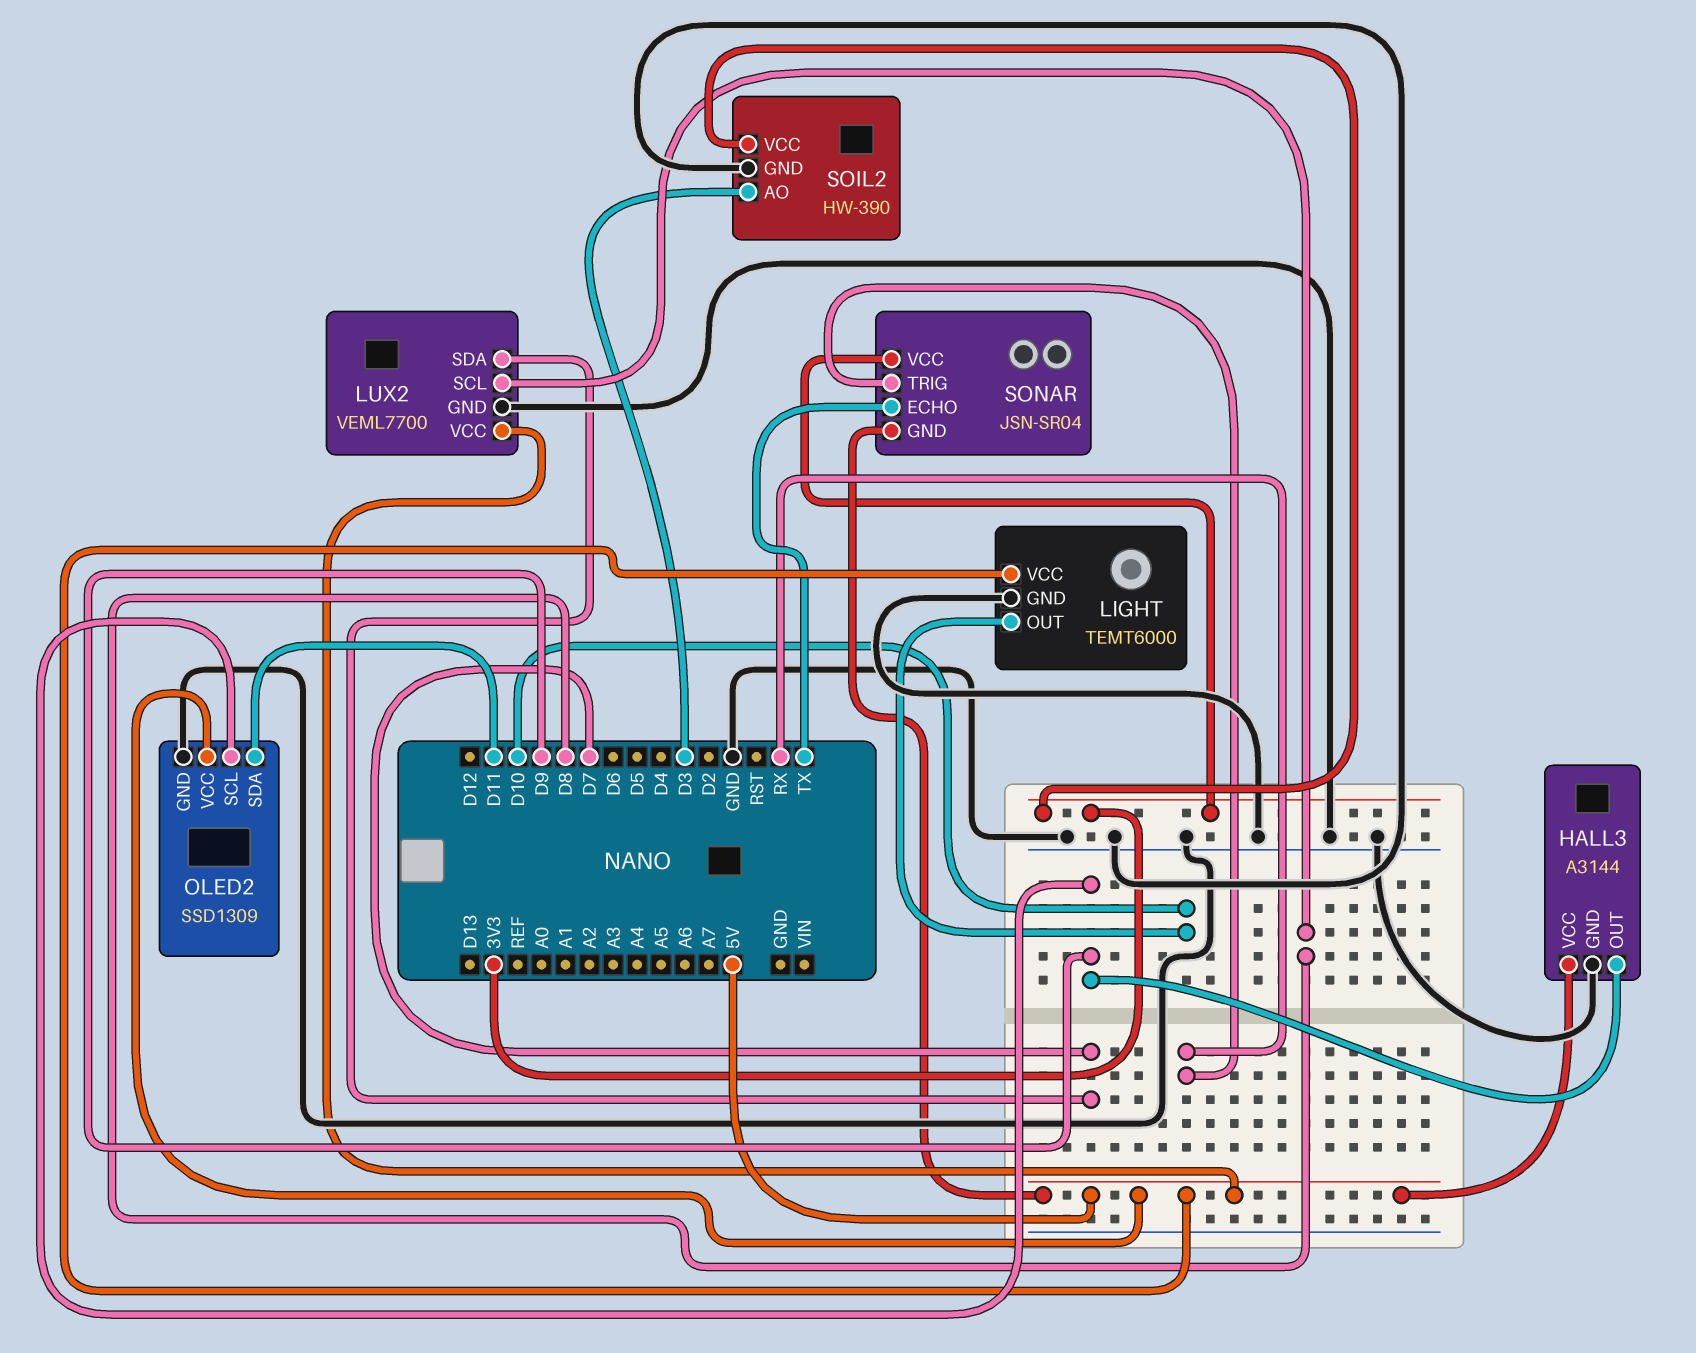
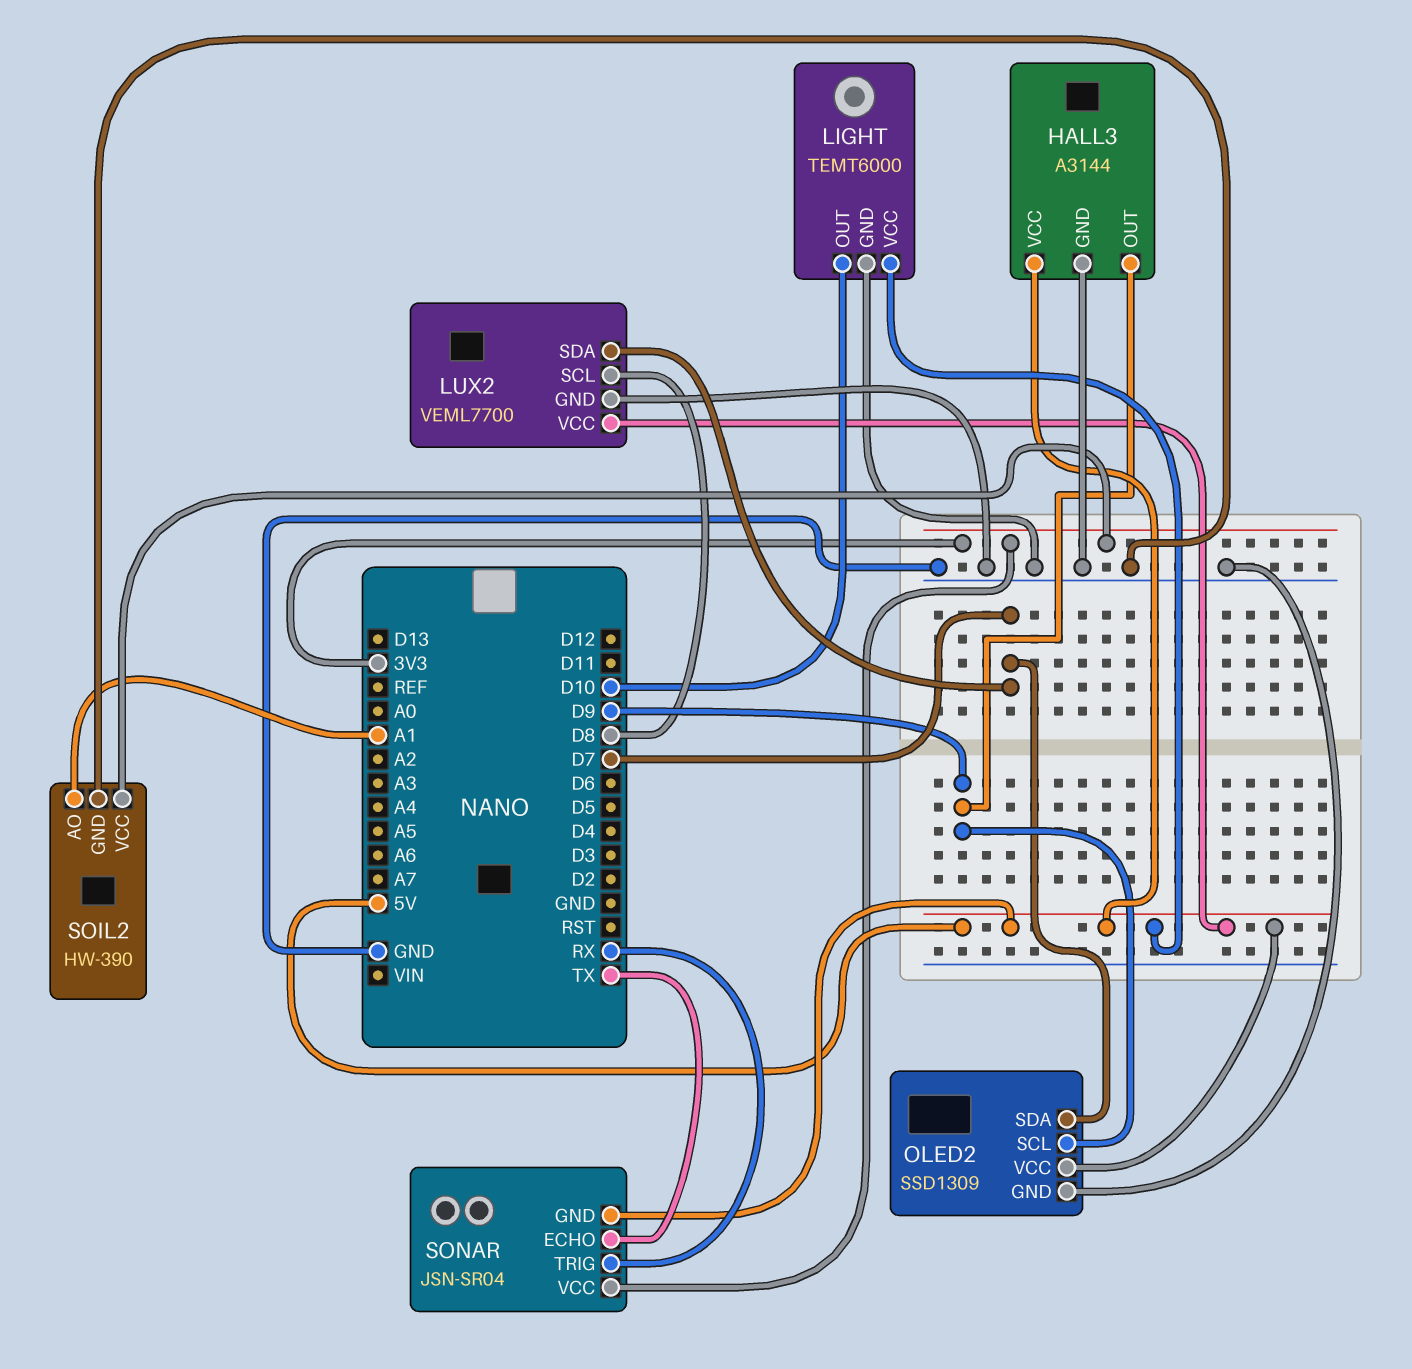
OLED2 pin SDA: D11 -> D7
SOIL2 pin AO: D3 -> A1

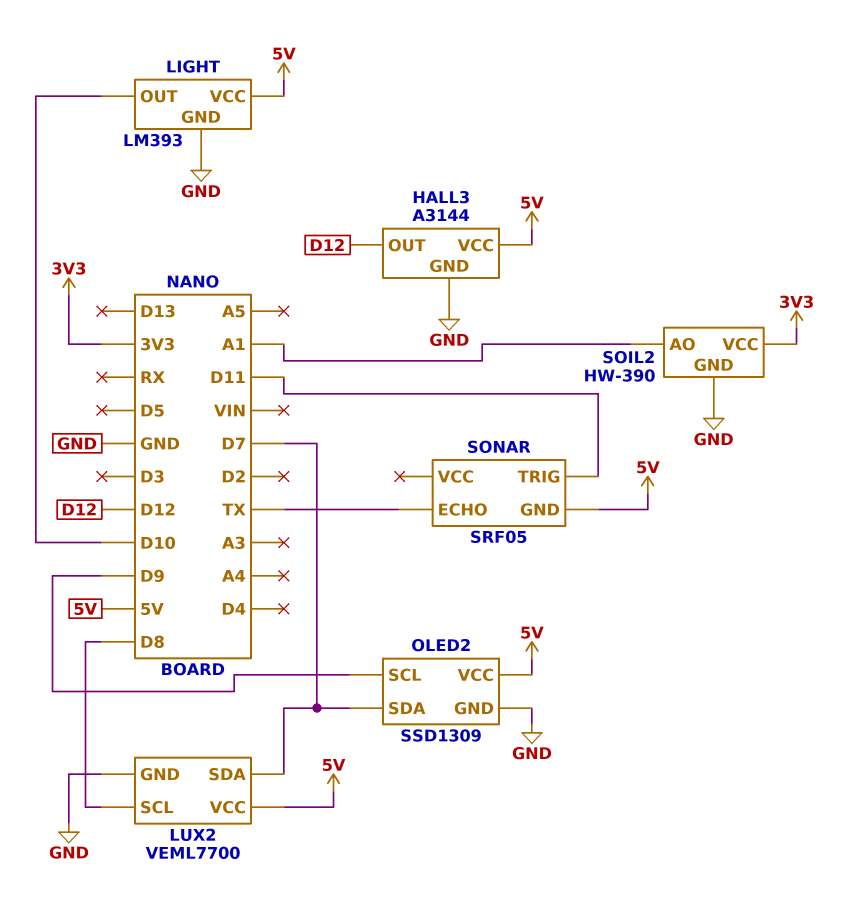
HALL3 pin OUT: D9 -> D12
LIGHT: TEMT6000 -> LM393
SONAR: JSN-SR04 -> SRF05
SONAR pin TRIG: RX -> D11
SONAR pin VCC: 3V3 -> none

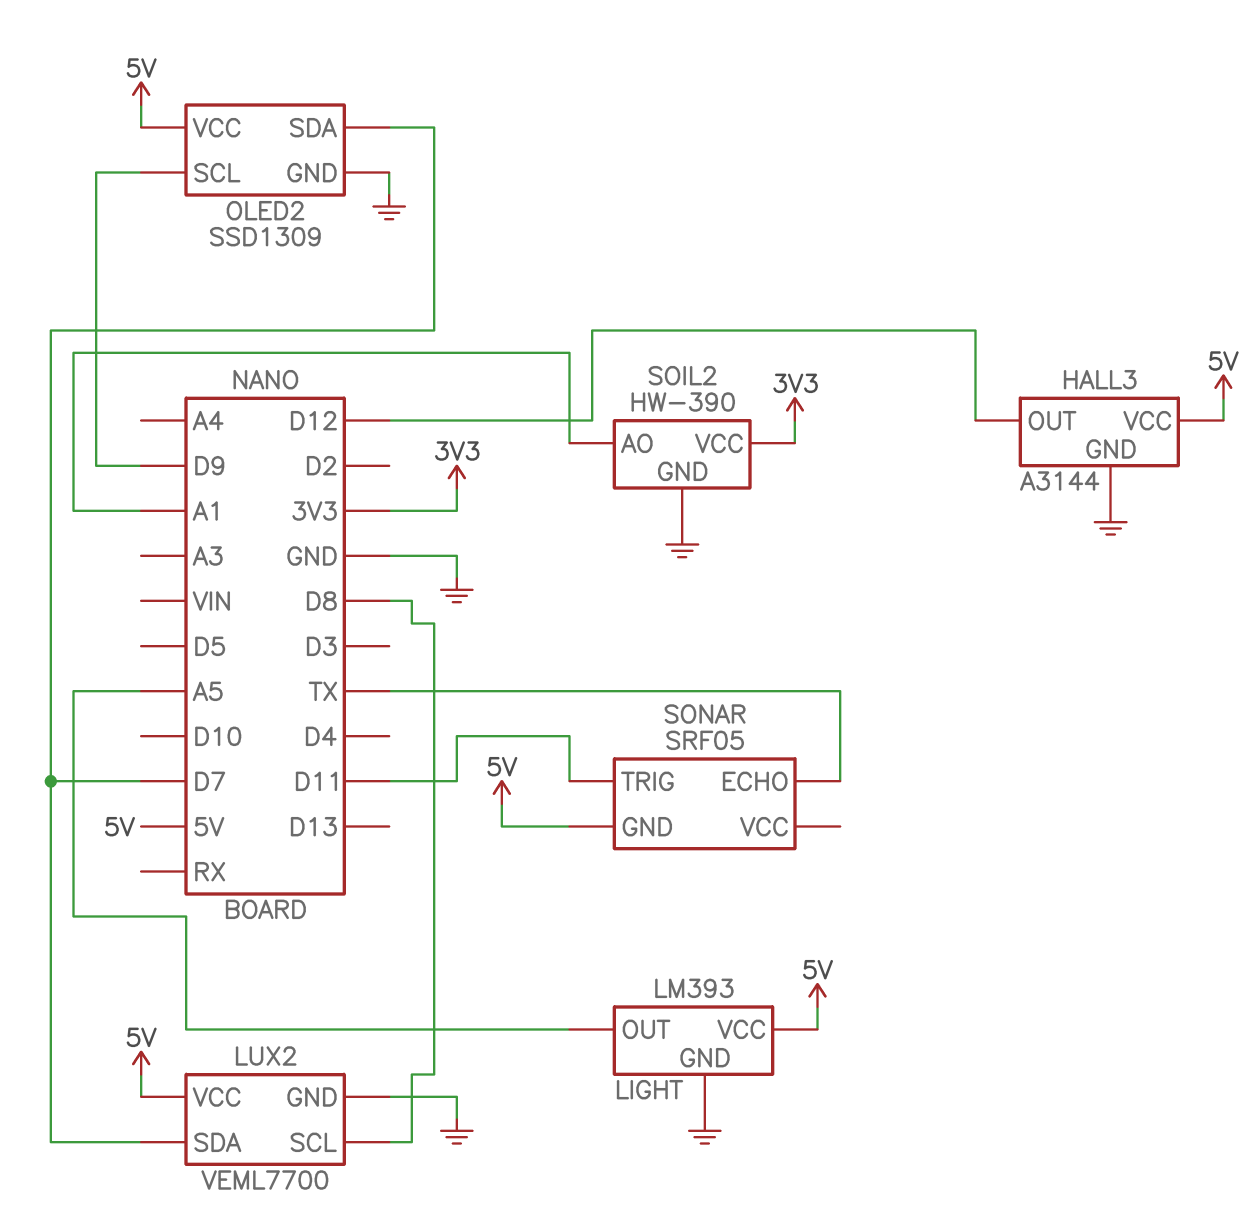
LIGHT pin OUT: D10 -> A5

